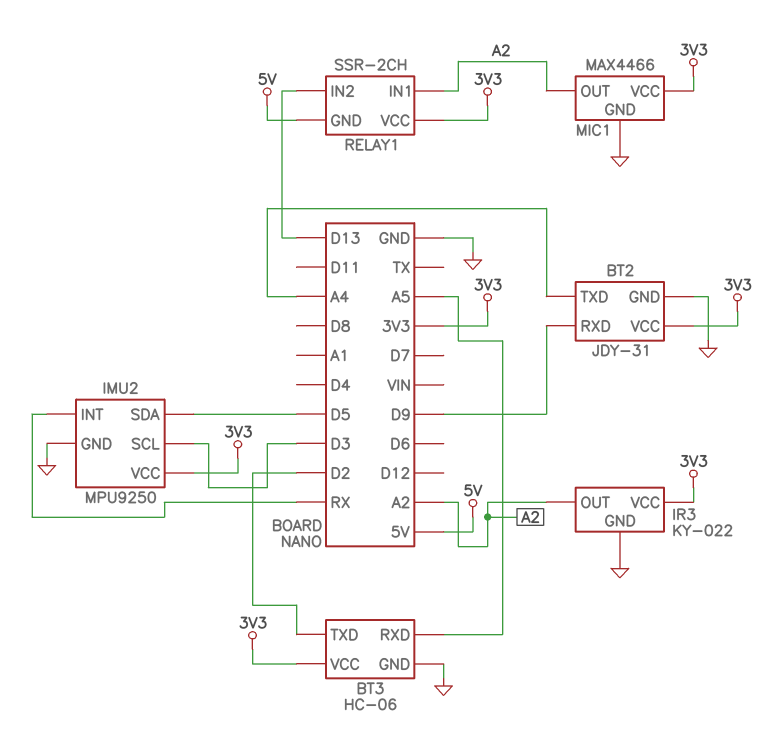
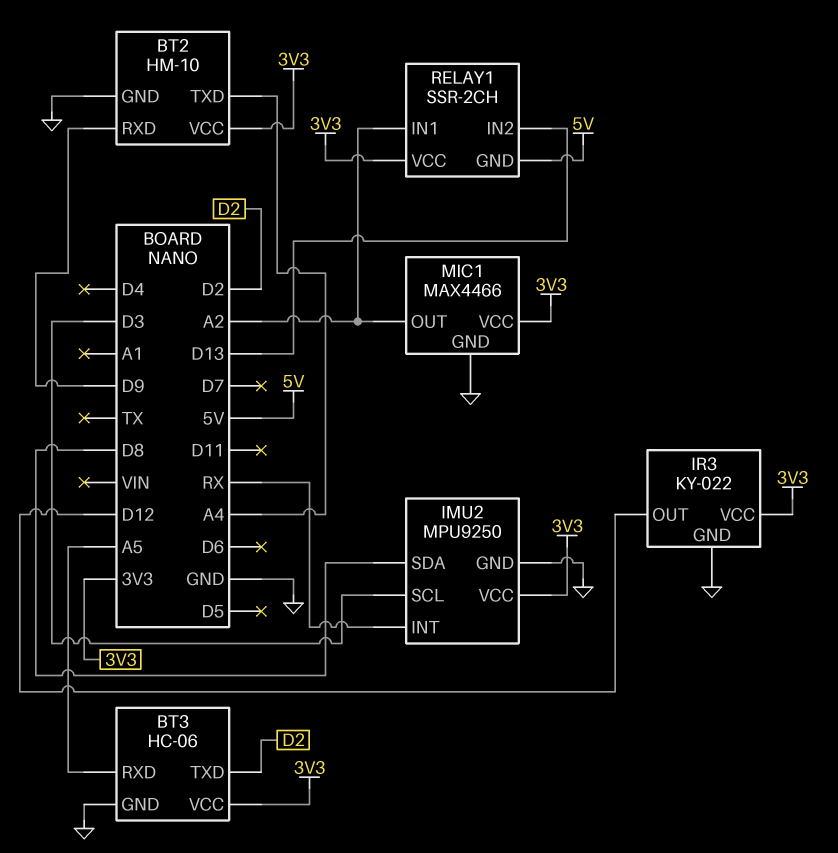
BT2: JDY-31 -> HM-10
IMU2 pin SDA: D5 -> D8
IR3 pin OUT: A2 -> D12

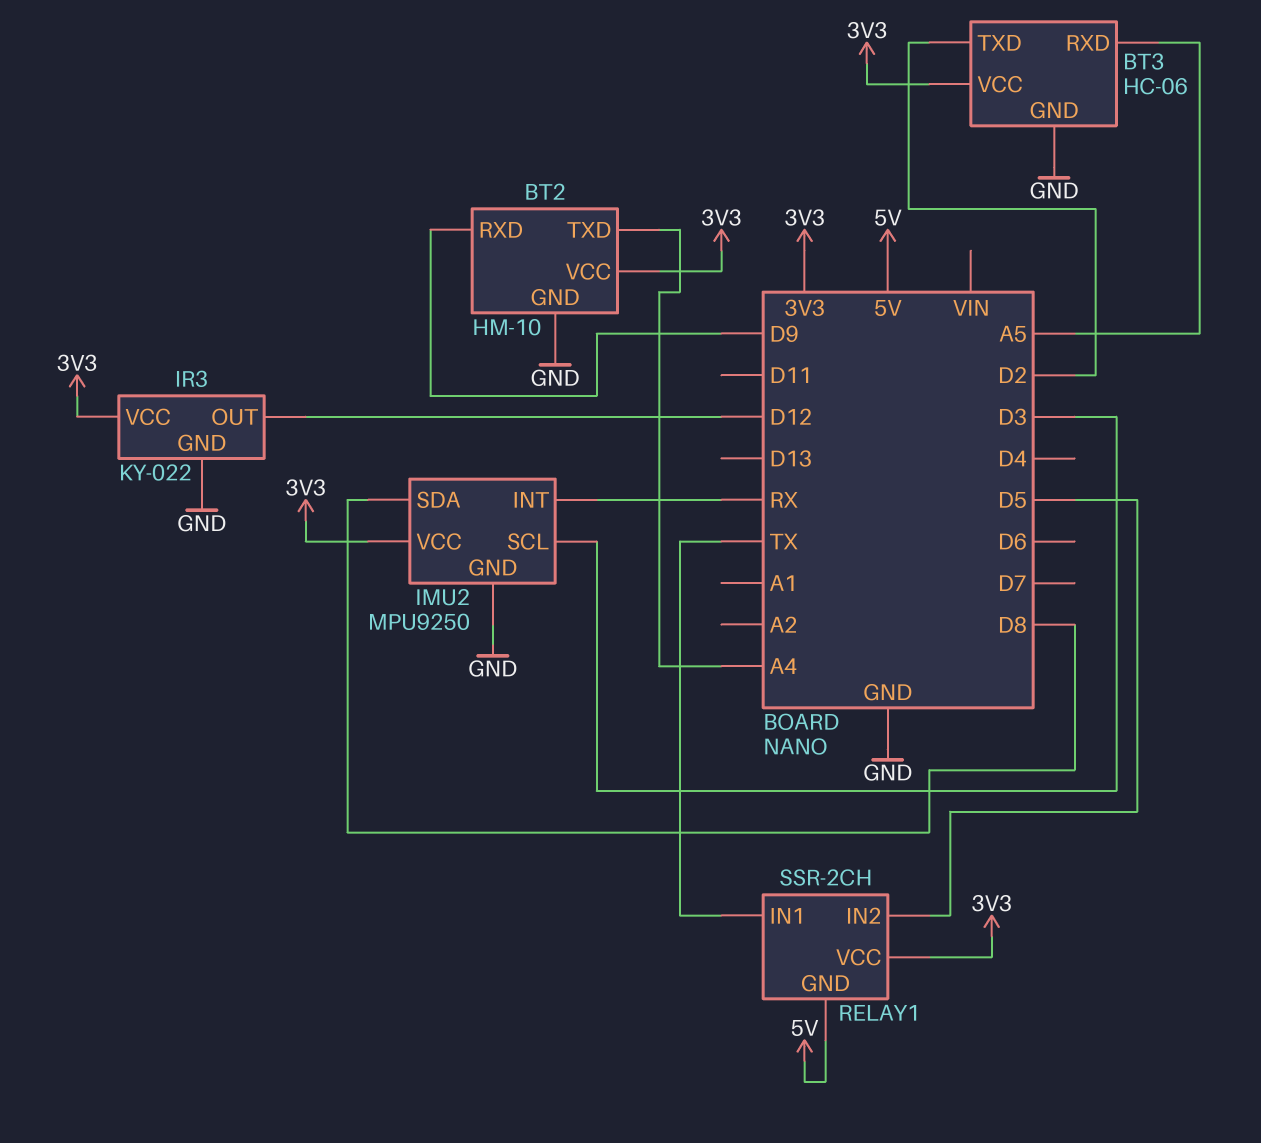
MIC1: MAX4466 -> none
MIC1 pin GND: GND -> none
MIC1 pin OUT: A2 -> none
MIC1 pin VCC: 3V3 -> none
RELAY1 pin IN1: A2 -> TX
RELAY1 pin IN2: D13 -> D5

